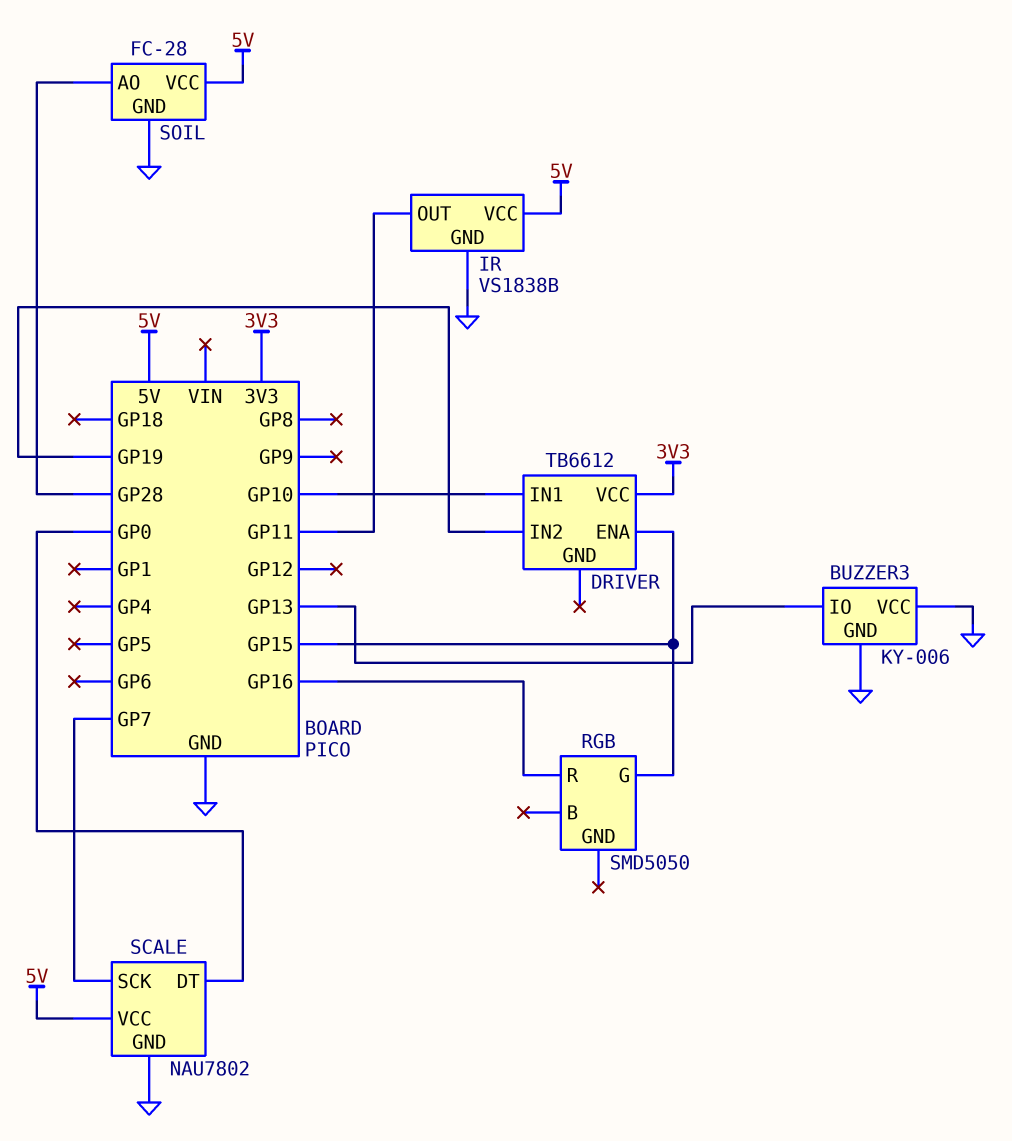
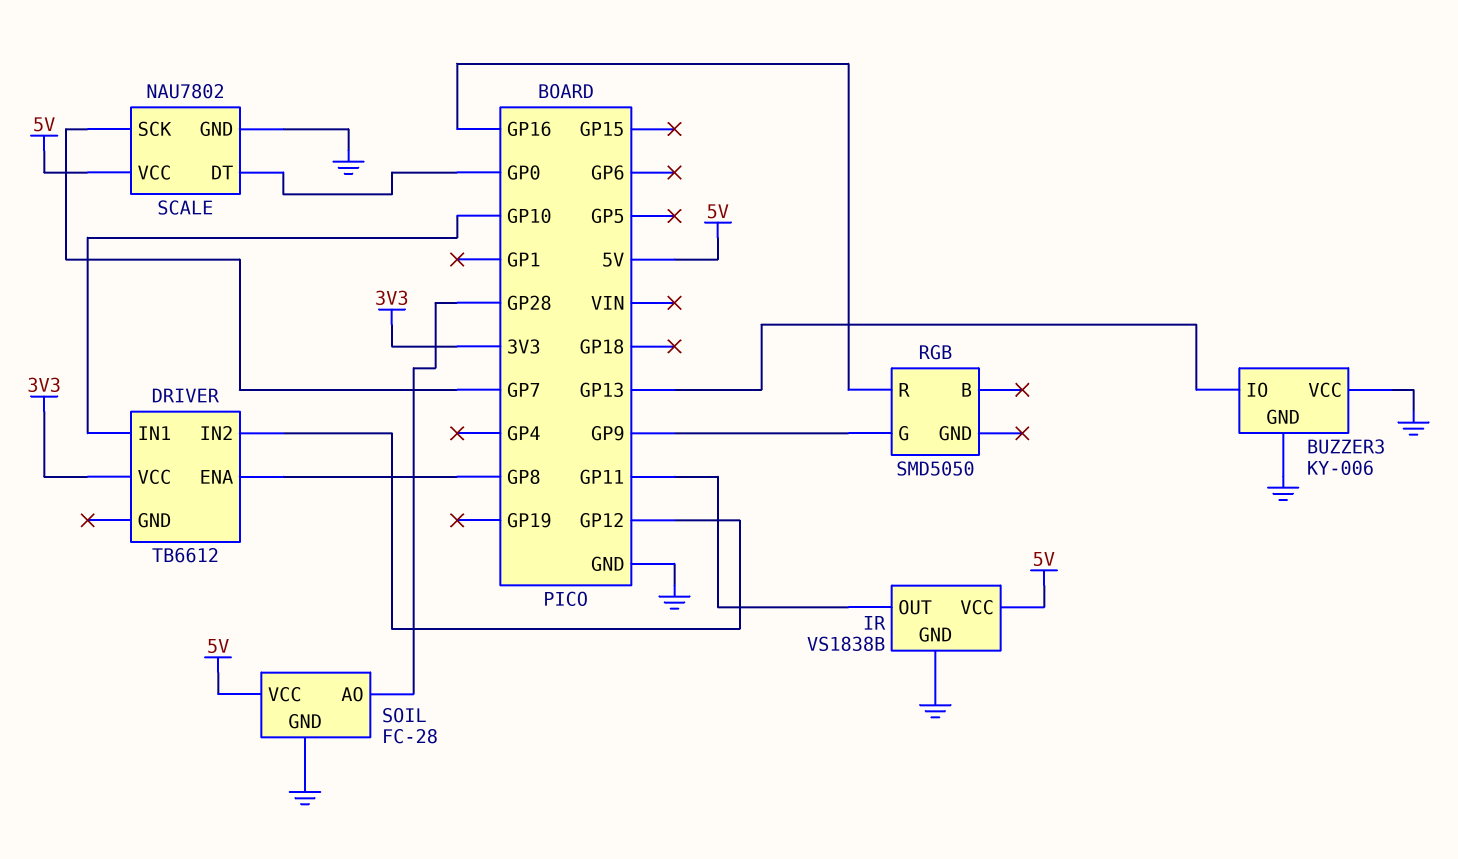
DRIVER pin ENA: GP15 -> GP8
DRIVER pin IN2: GP19 -> GP12
RGB pin G: GP15 -> GP9

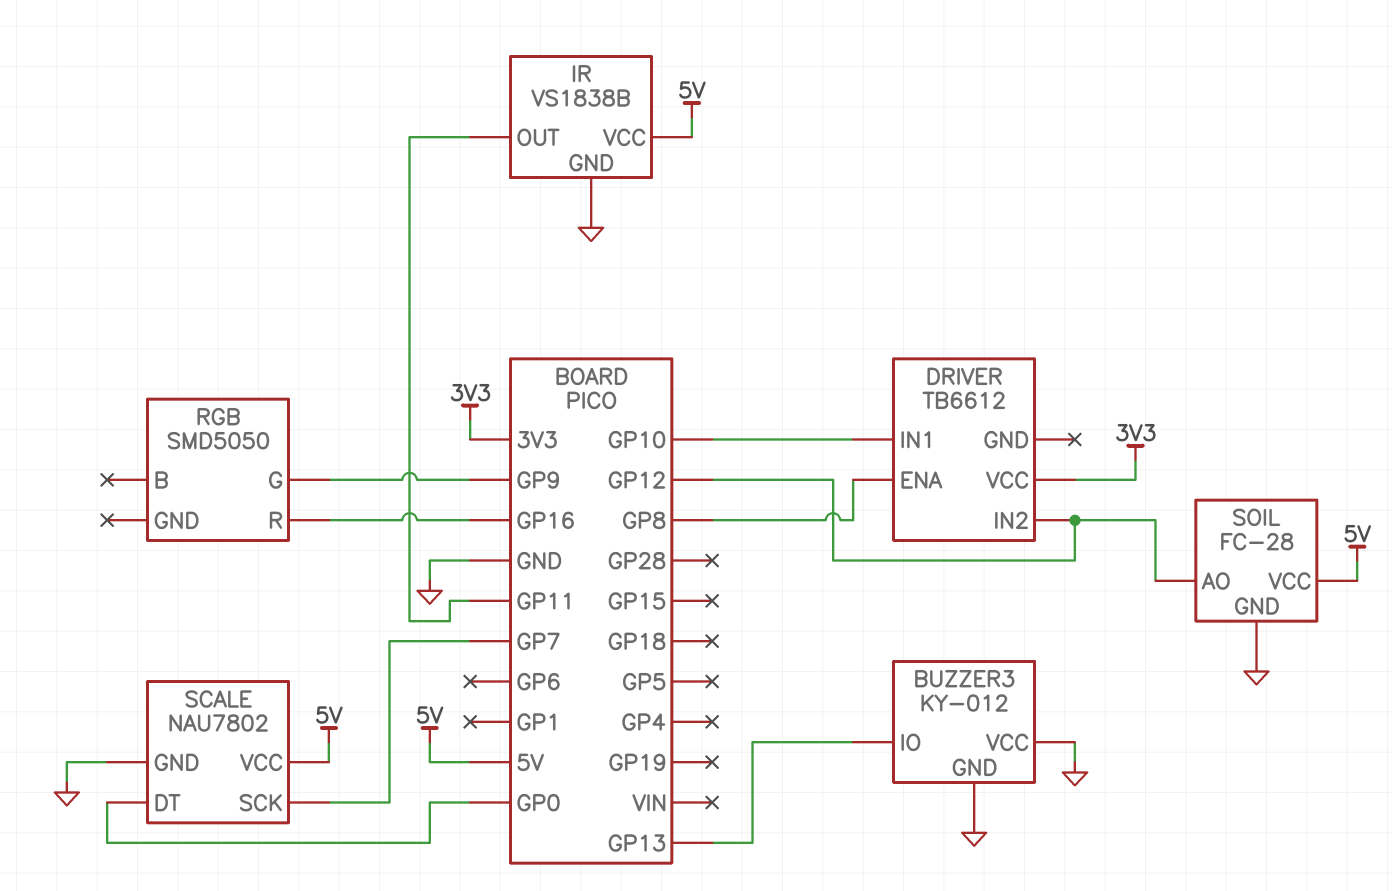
BUZZER3: KY-006 -> KY-012
SOIL pin AO: GP28 -> GP12

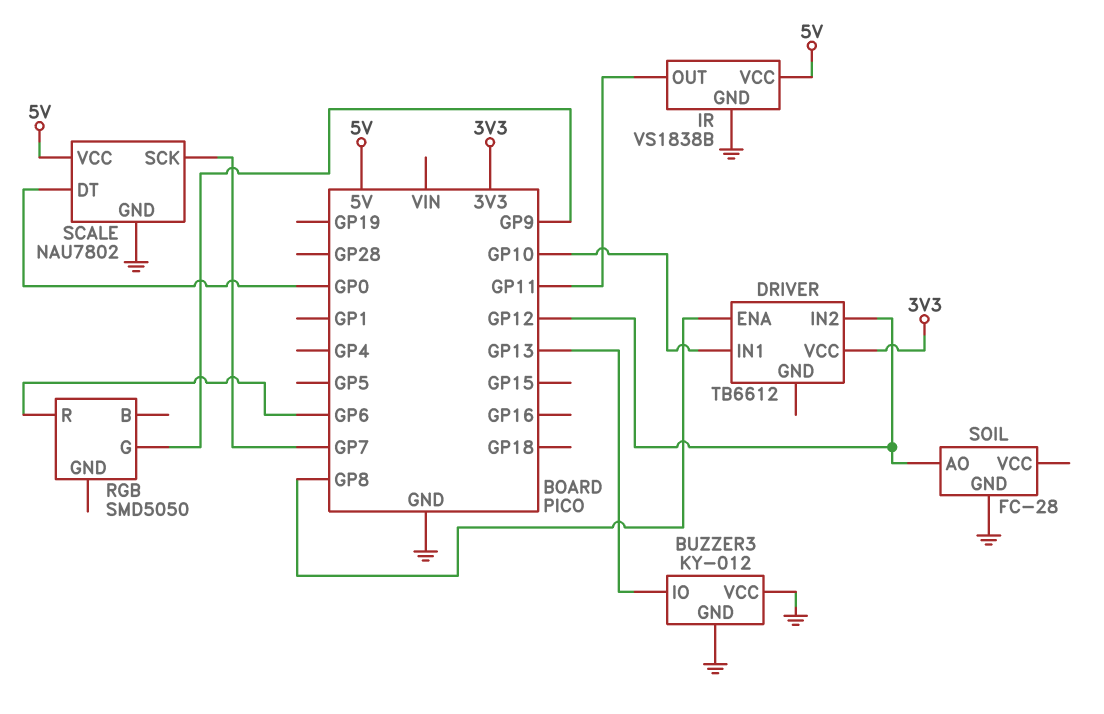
RGB pin R: GP16 -> GP6
SOIL pin VCC: 5V -> none

